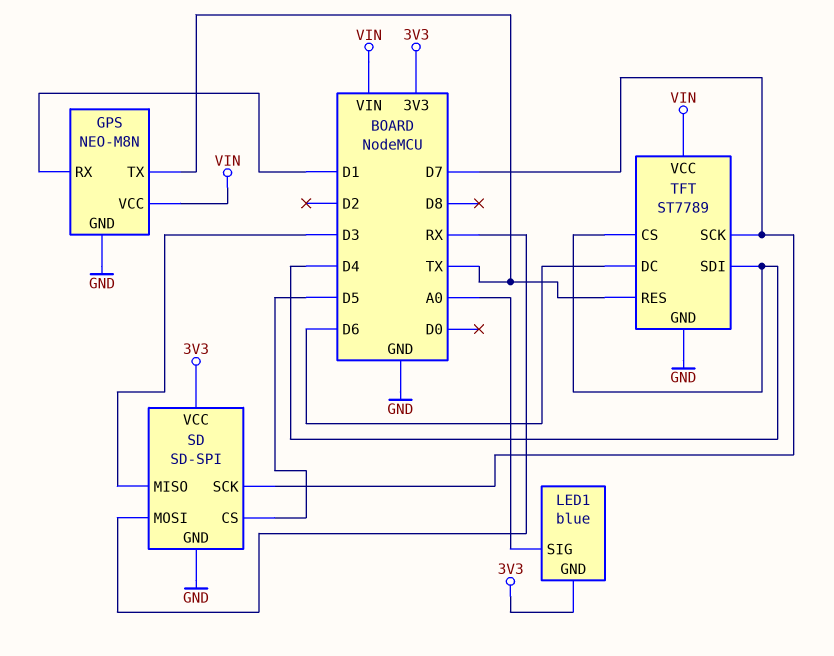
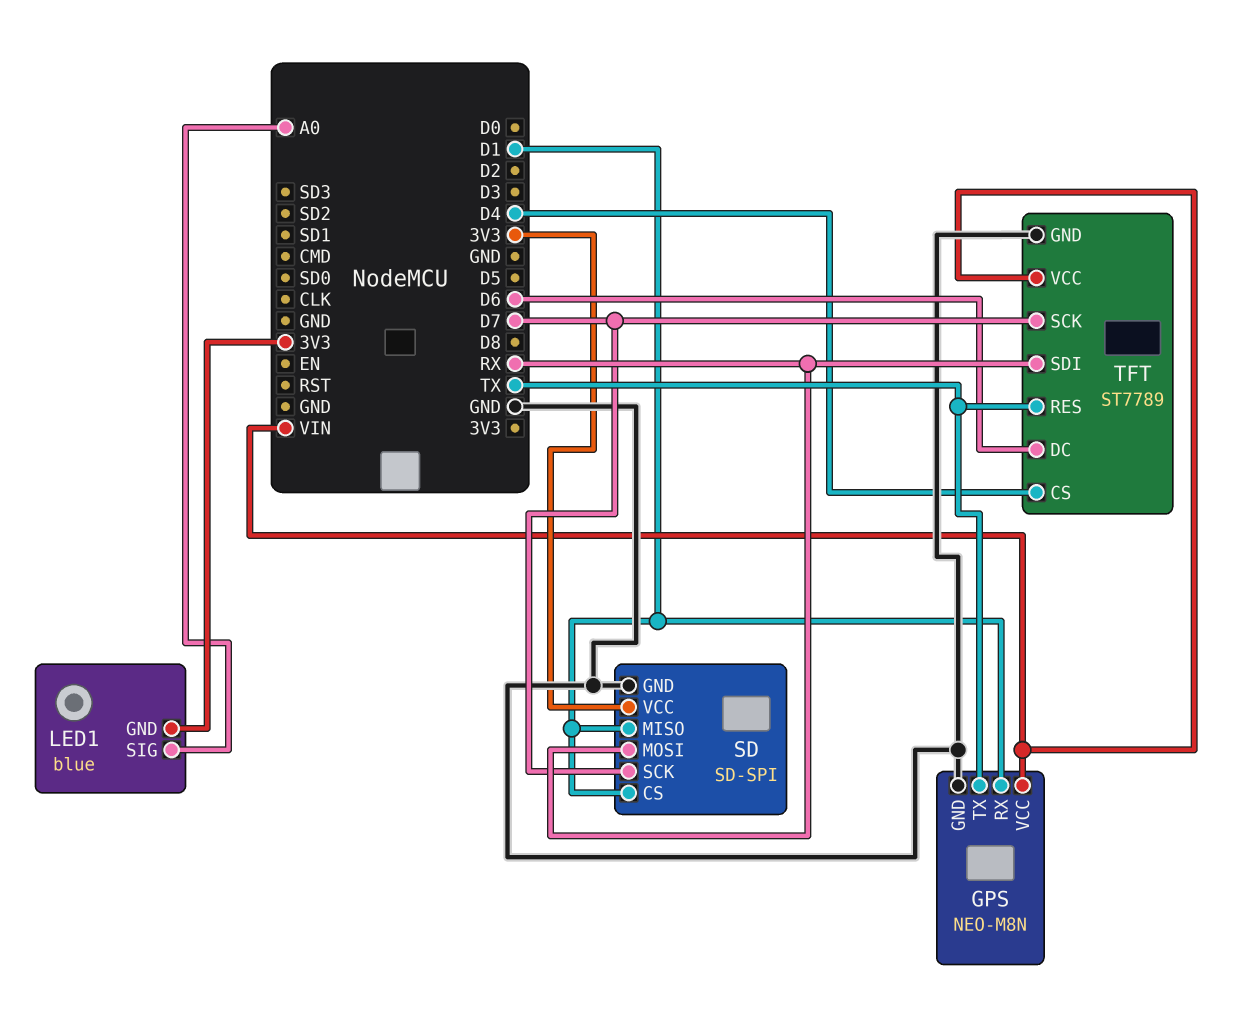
SD pin CS: D5 -> D1
SD pin MISO: D3 -> D1
TFT pin SDI: D4 -> RX

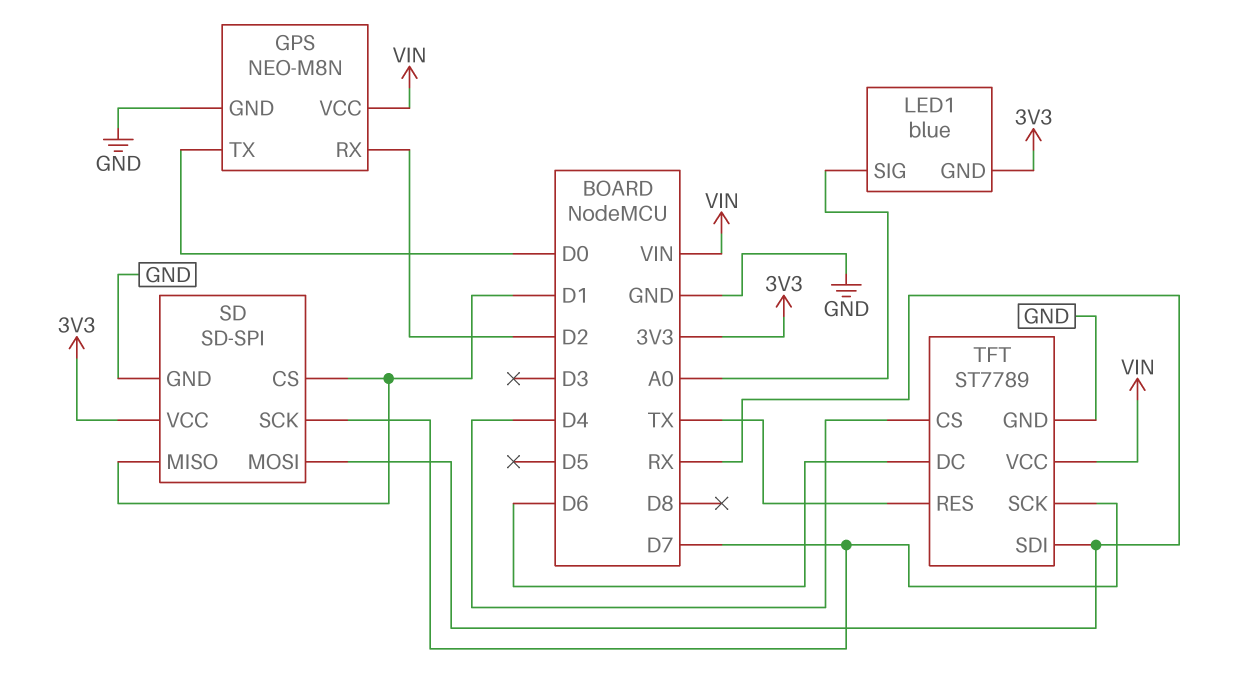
GPS pin RX: D1 -> D2
GPS pin TX: TX -> D0

